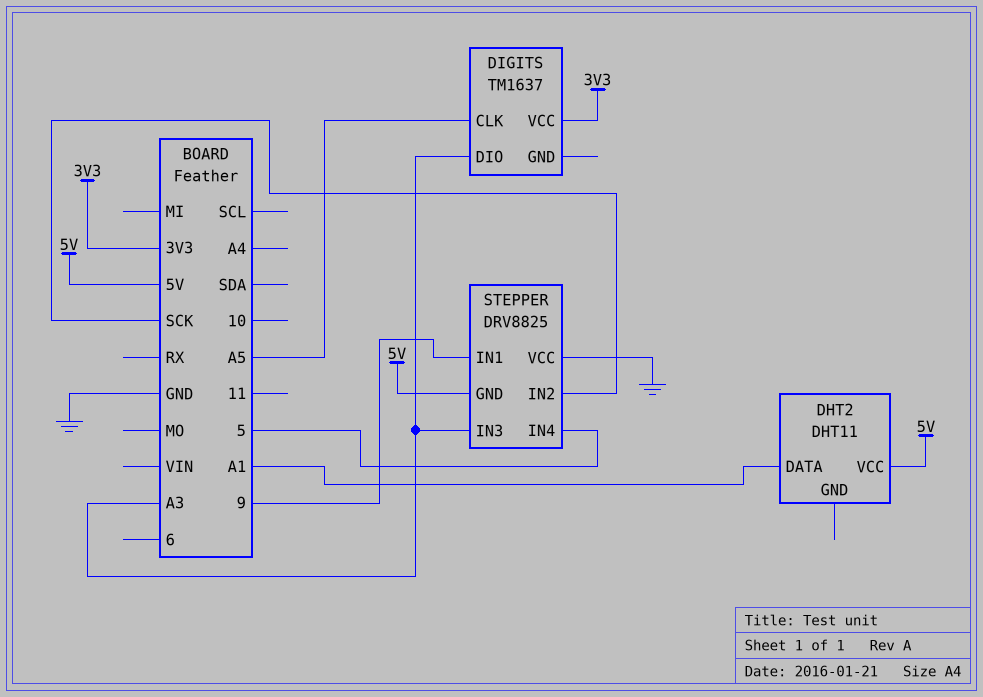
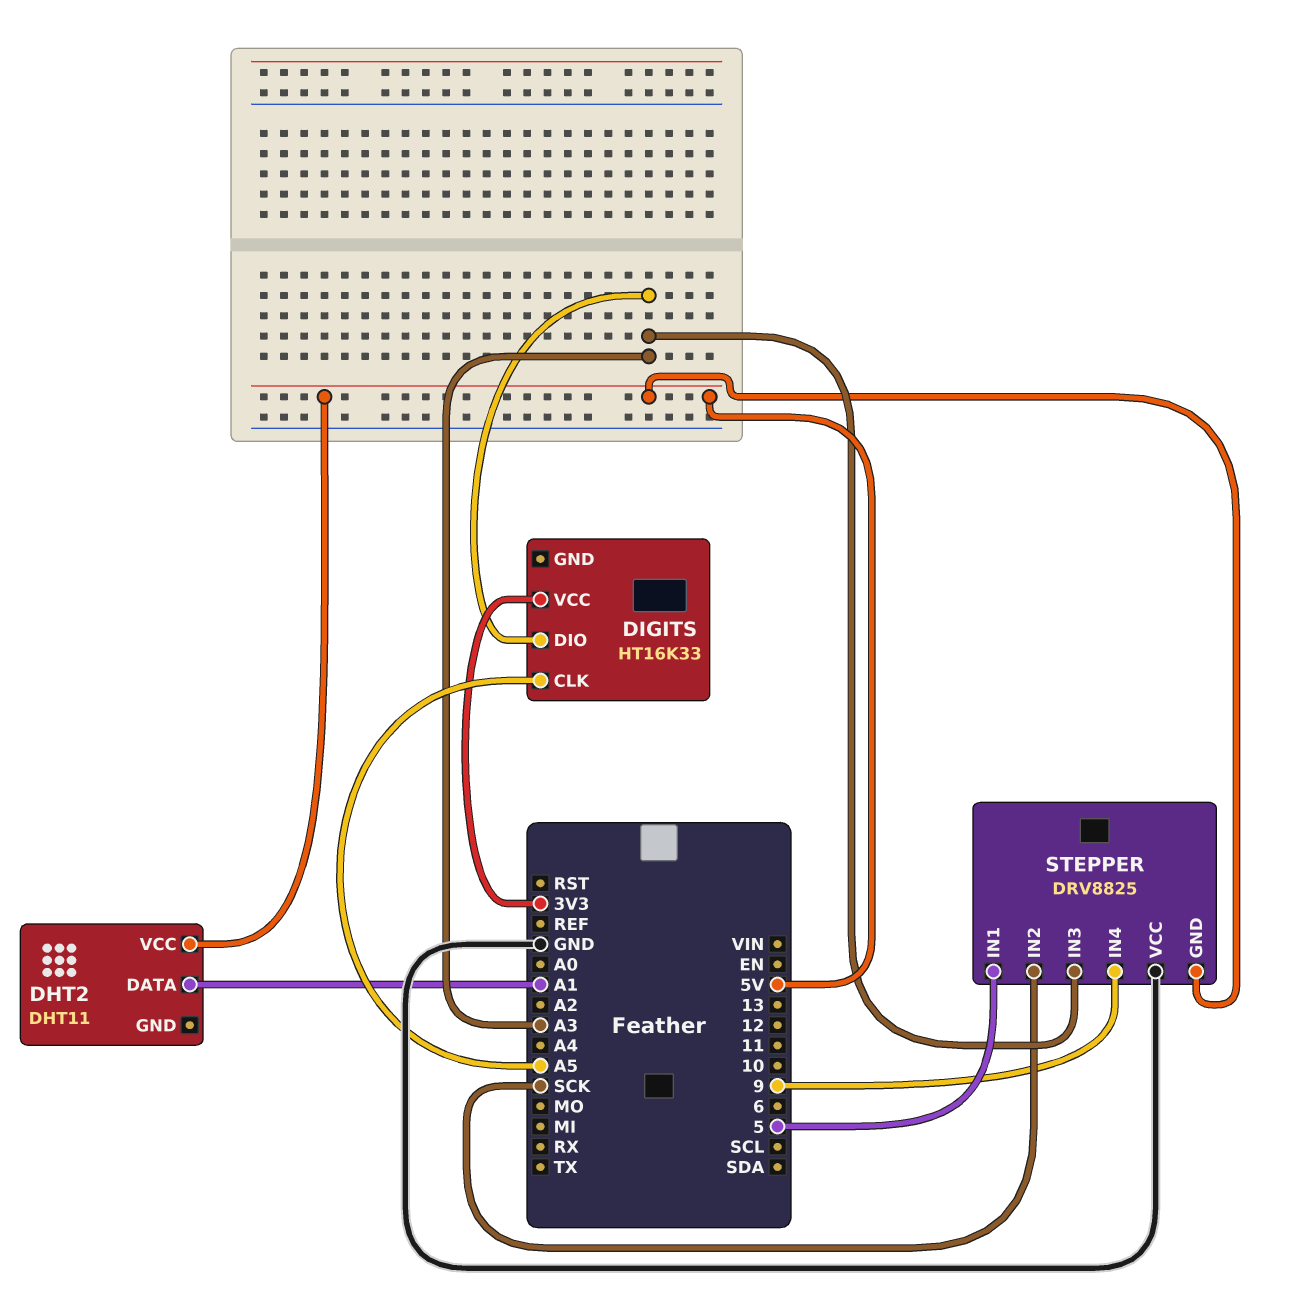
DIGITS: TM1637 -> HT16K33
STEPPER pin IN1: 9 -> 5
STEPPER pin IN4: 5 -> 9

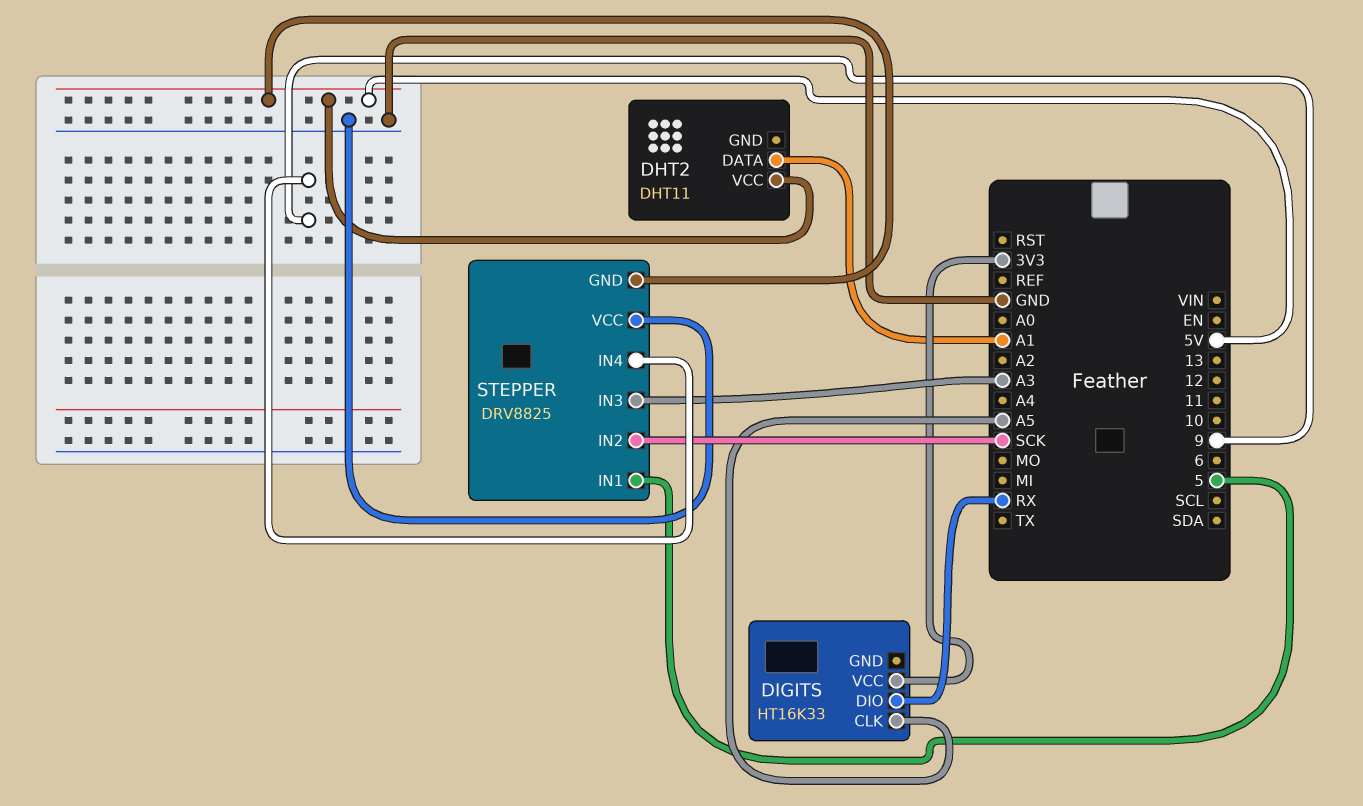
DIGITS pin DIO: A3 -> RX

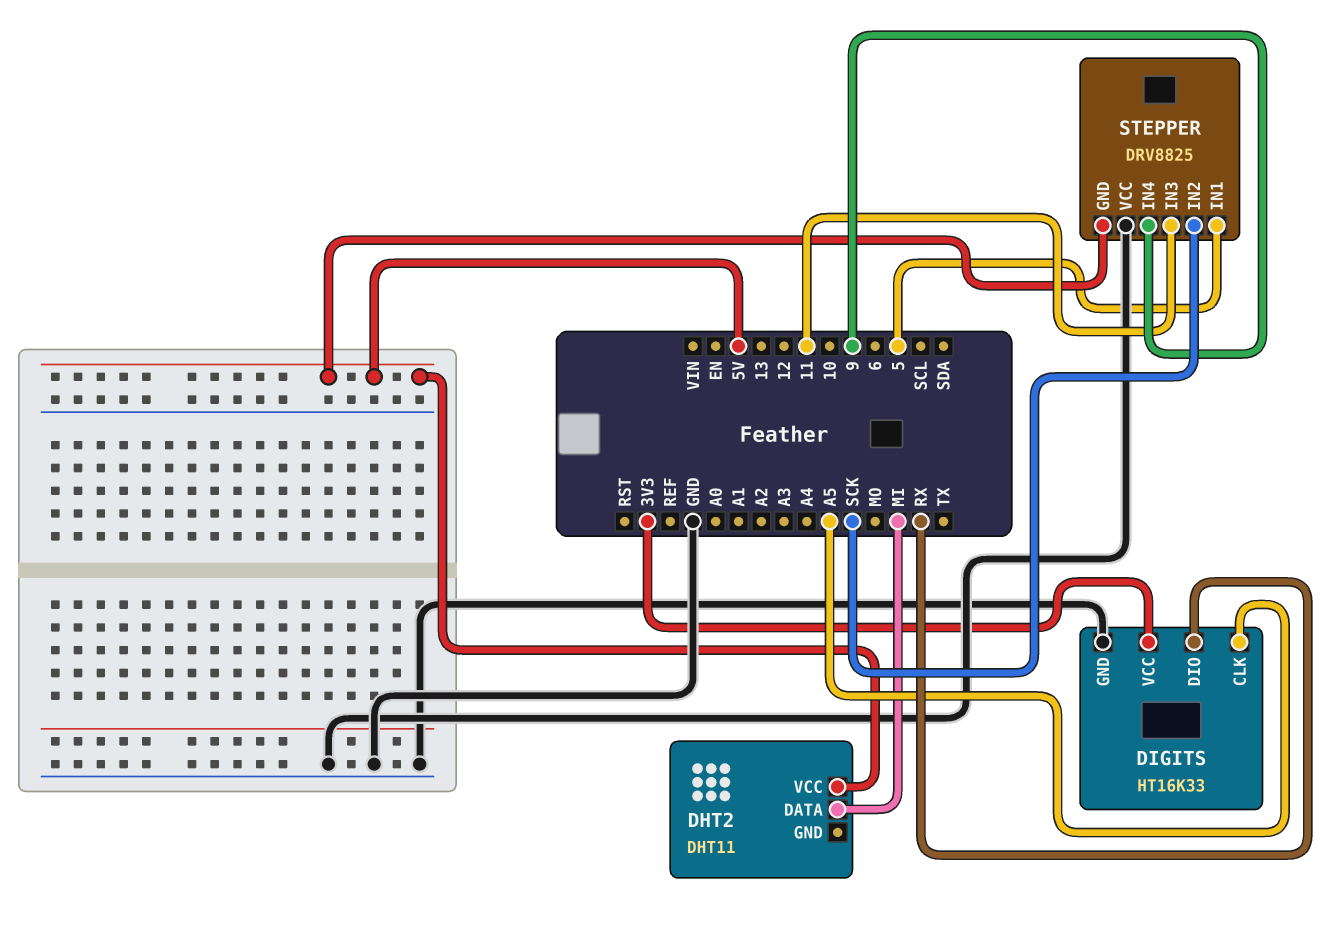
DHT2 pin DATA: A1 -> MI
DIGITS pin GND: none -> GND
STEPPER pin IN3: A3 -> 11

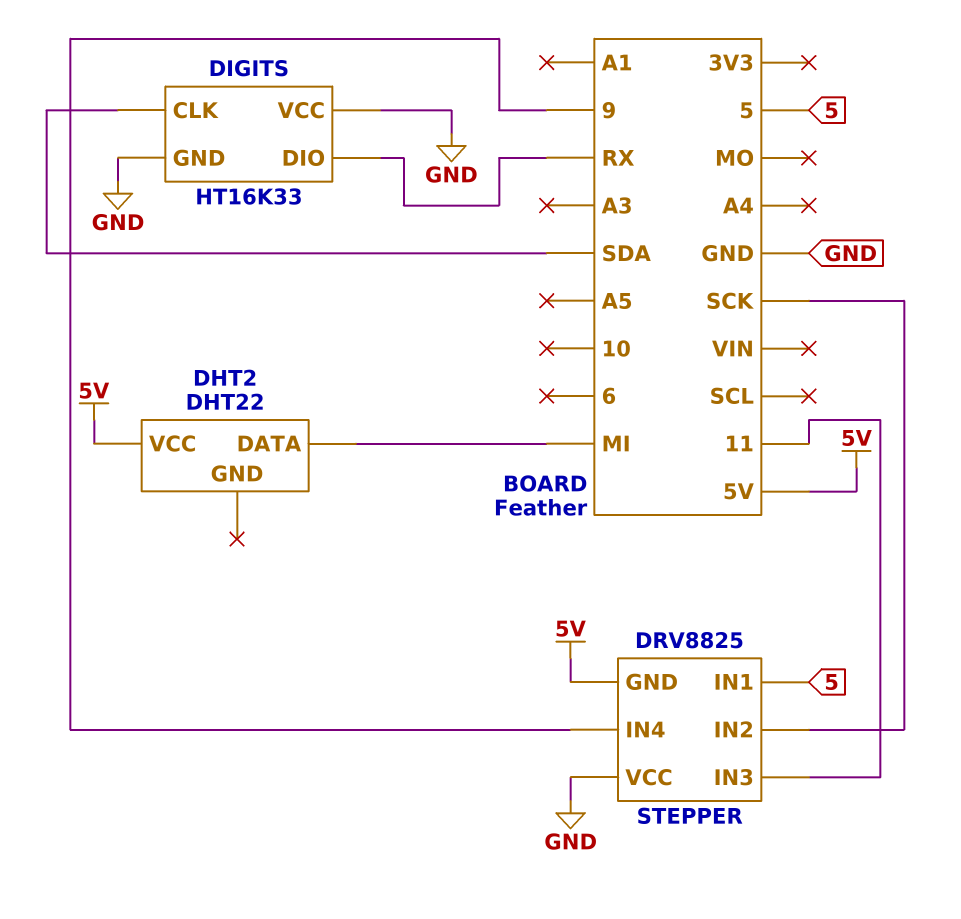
DHT2: DHT11 -> DHT22
DIGITS pin CLK: A5 -> SDA
DIGITS pin VCC: 3V3 -> GND

